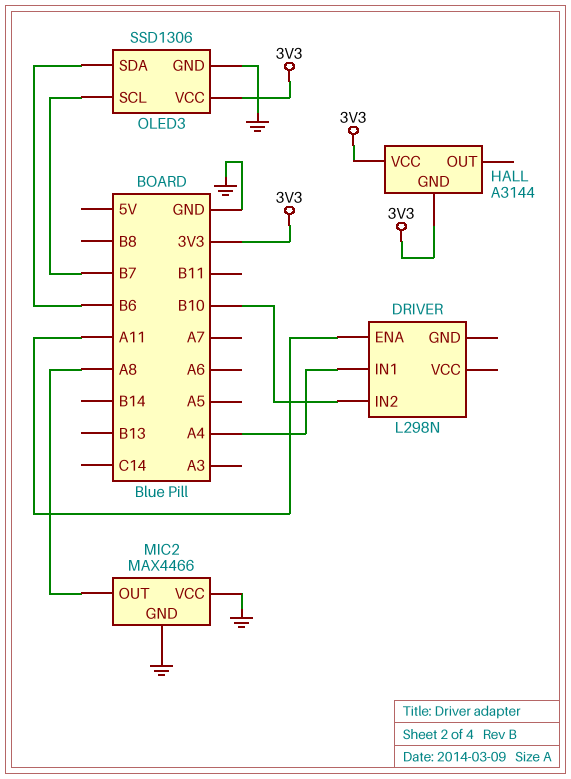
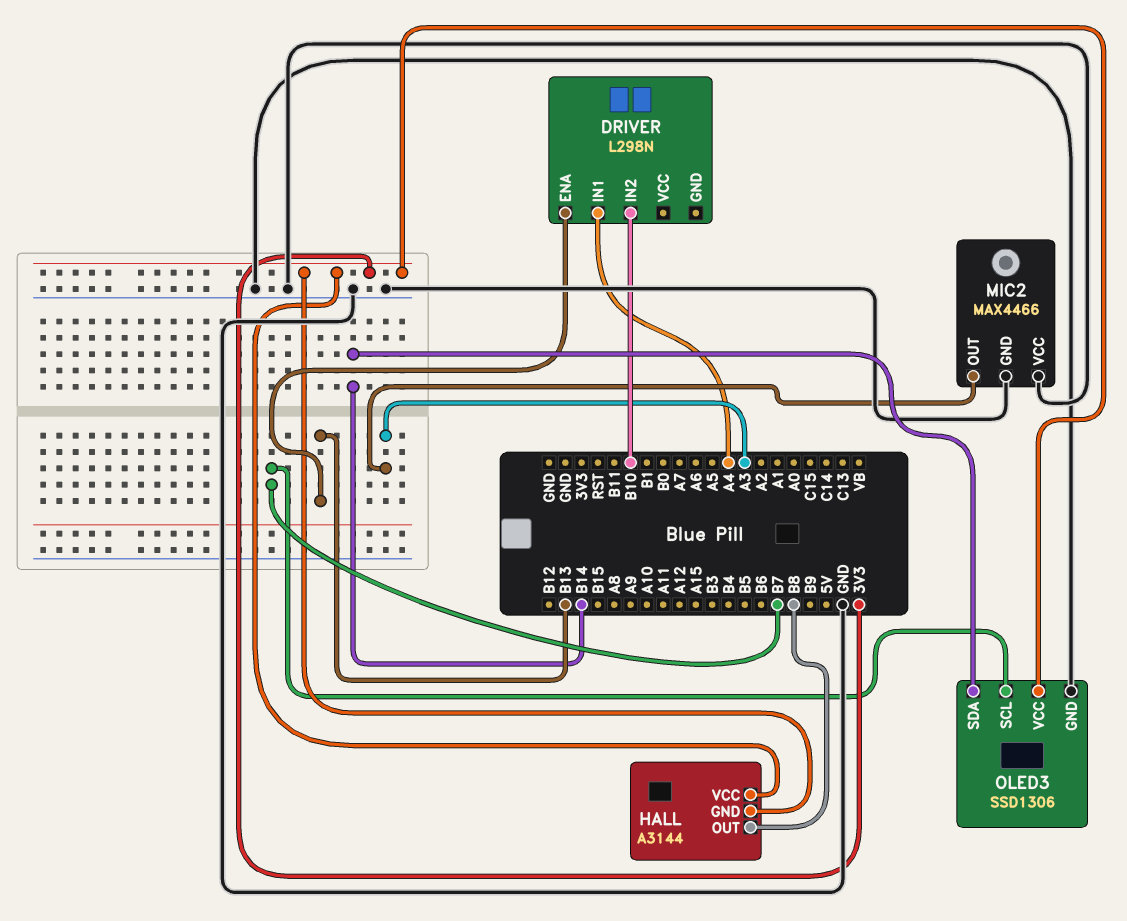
DRIVER pin ENA: A11 -> B13
HALL pin OUT: none -> B8
MIC2 pin OUT: A8 -> A3
OLED3 pin SDA: B6 -> B14

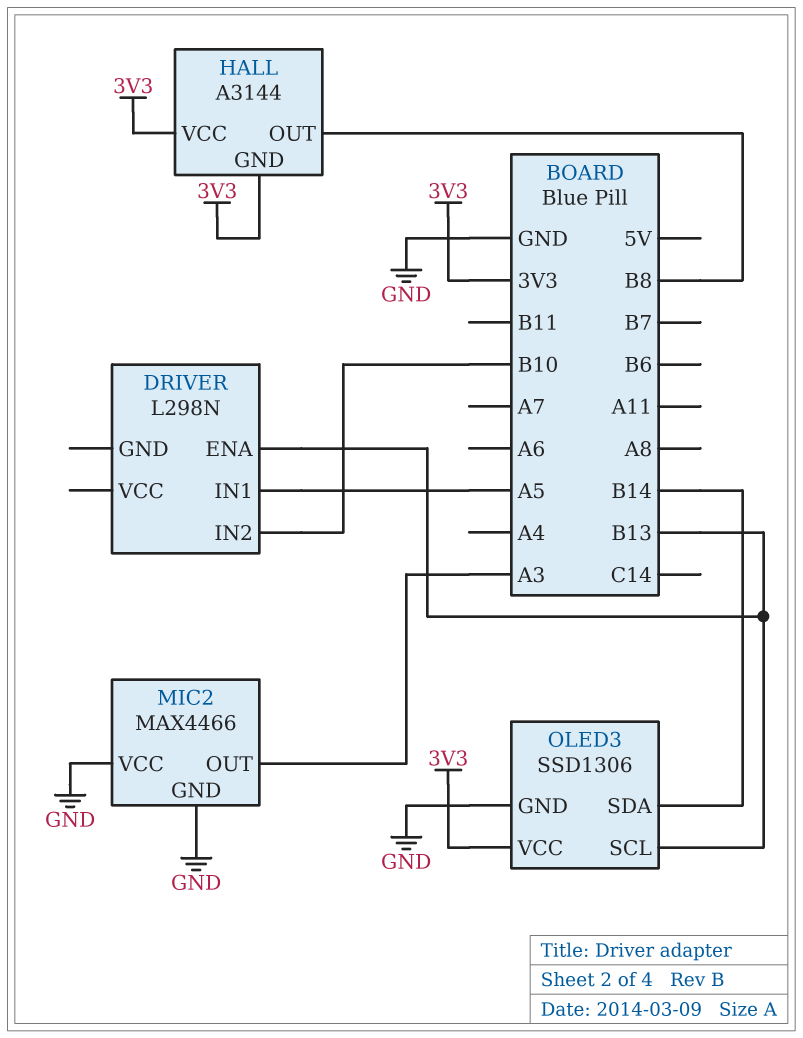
DRIVER pin IN1: A4 -> A5
OLED3 pin SCL: B7 -> B13

